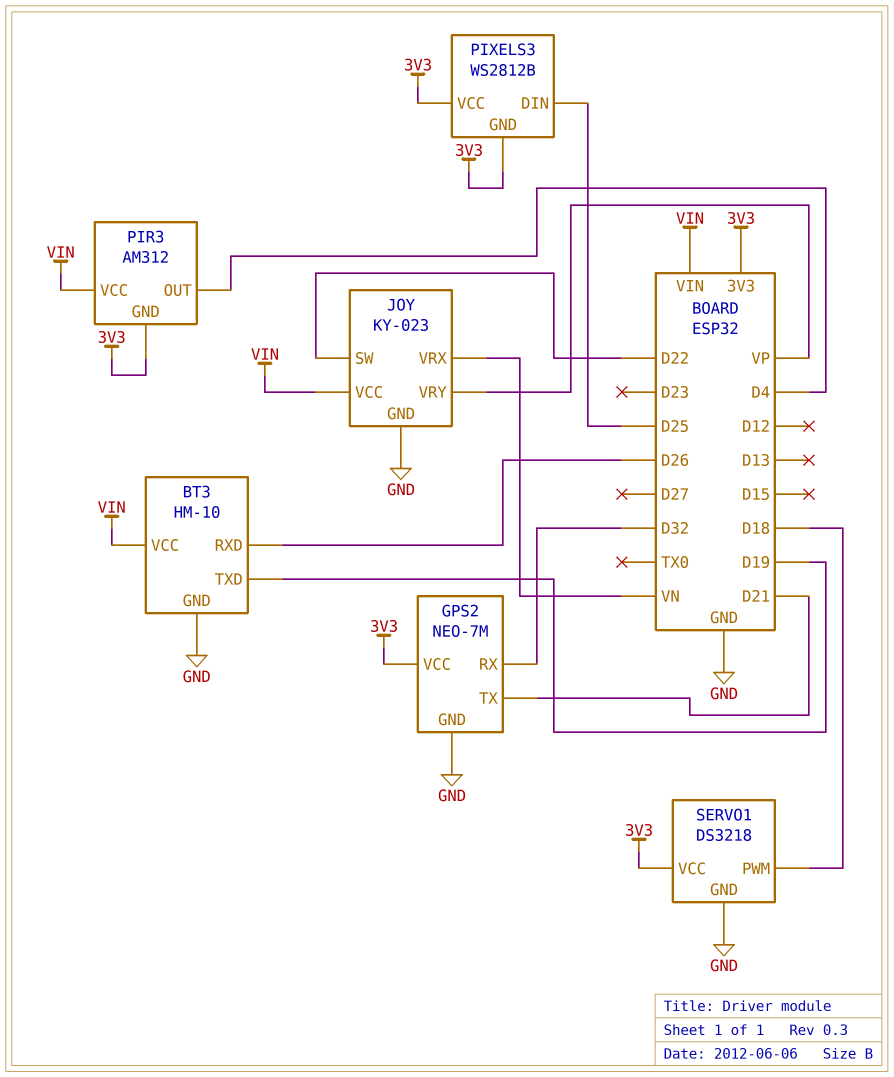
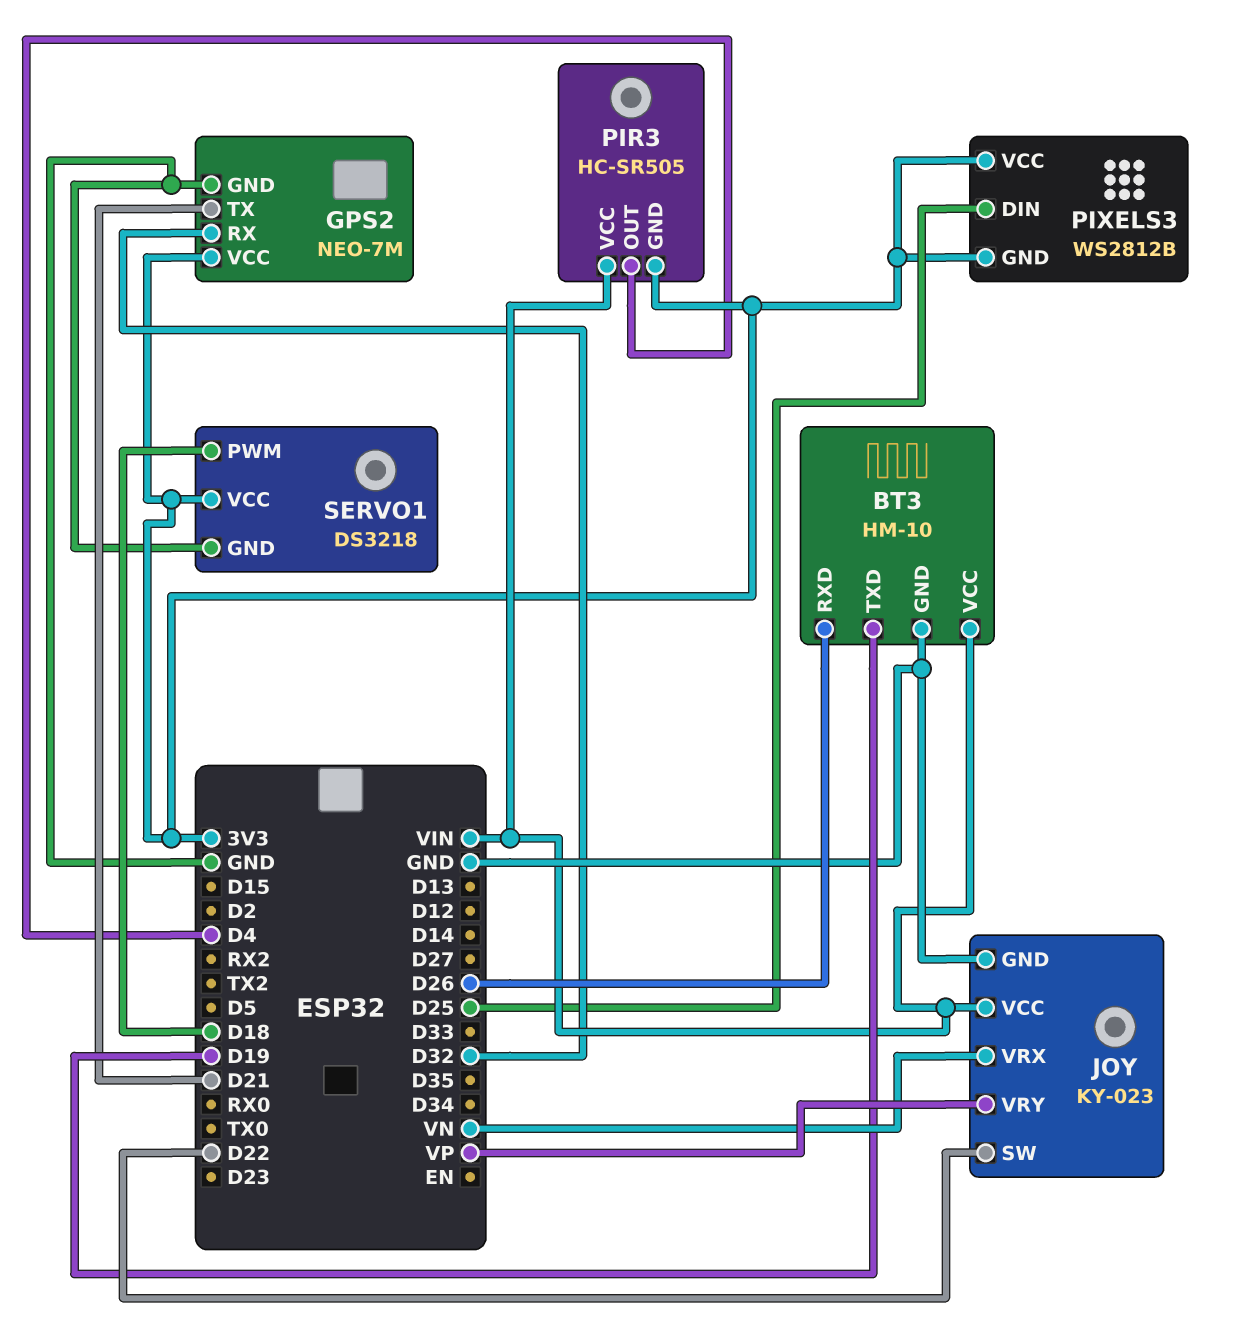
PIR3: AM312 -> HC-SR505

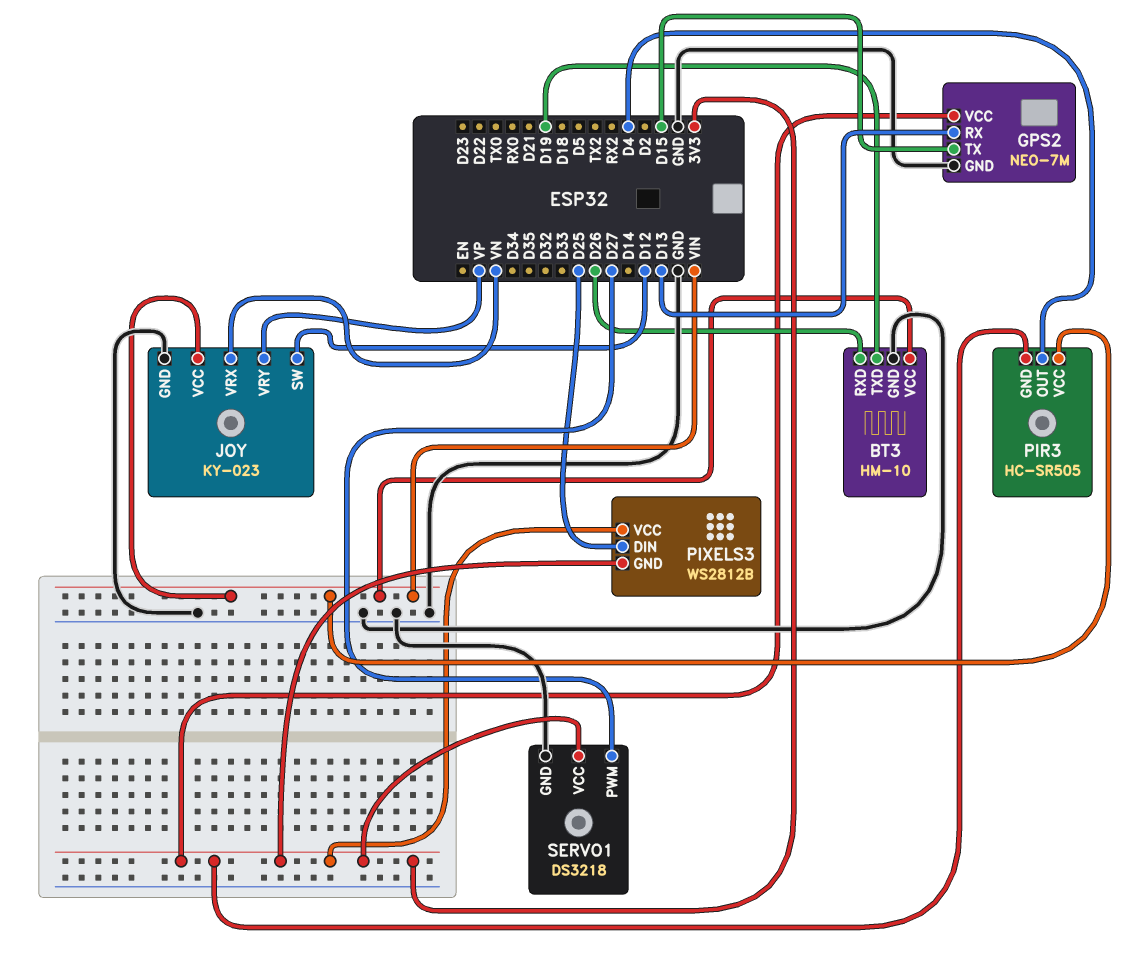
GPS2 pin RX: D32 -> D13
GPS2 pin TX: D21 -> D15
JOY pin SW: D22 -> D12
SERVO1 pin PWM: D18 -> D27

